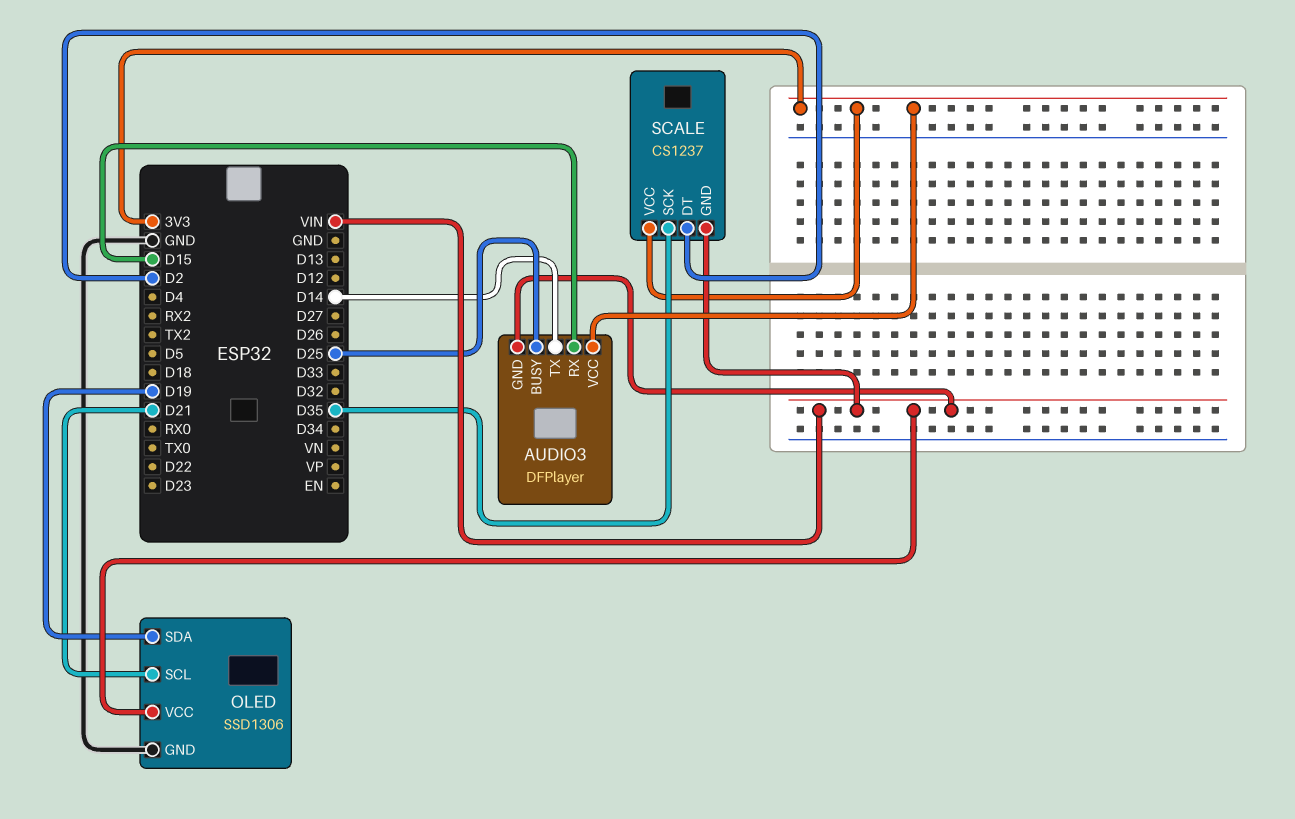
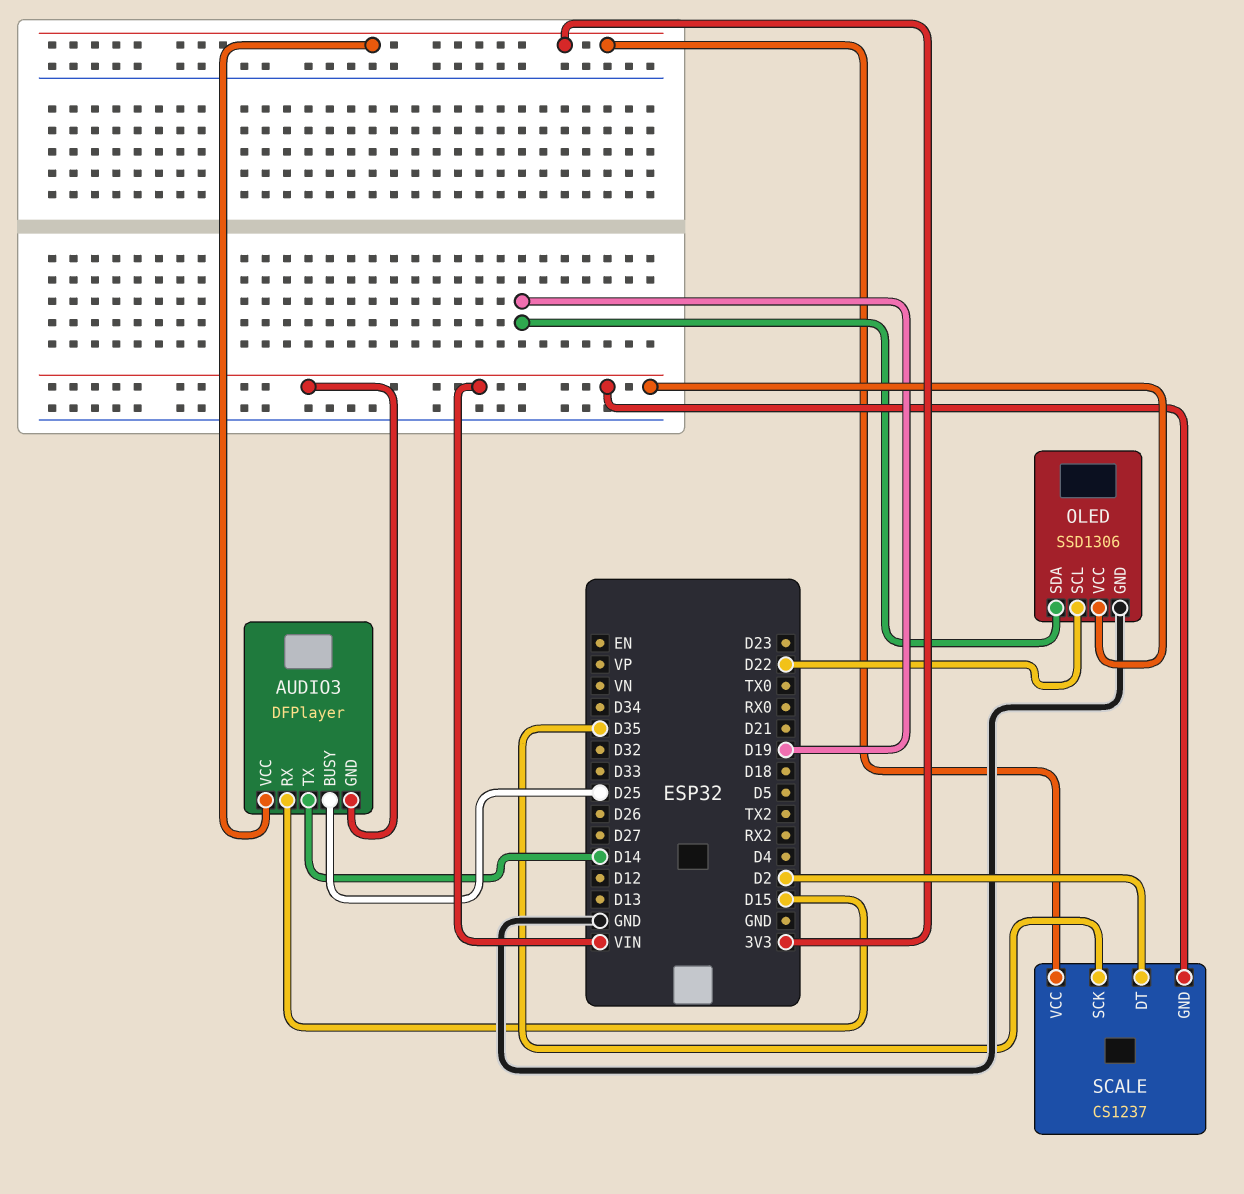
OLED pin SCL: D21 -> D22

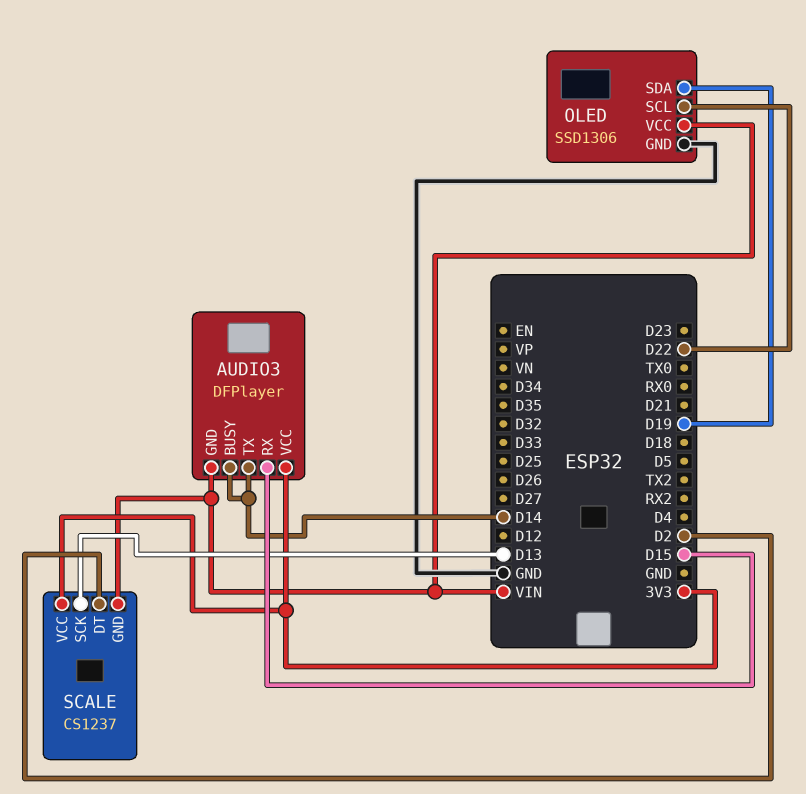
AUDIO3 pin BUSY: D25 -> D14
SCALE pin SCK: D35 -> D13

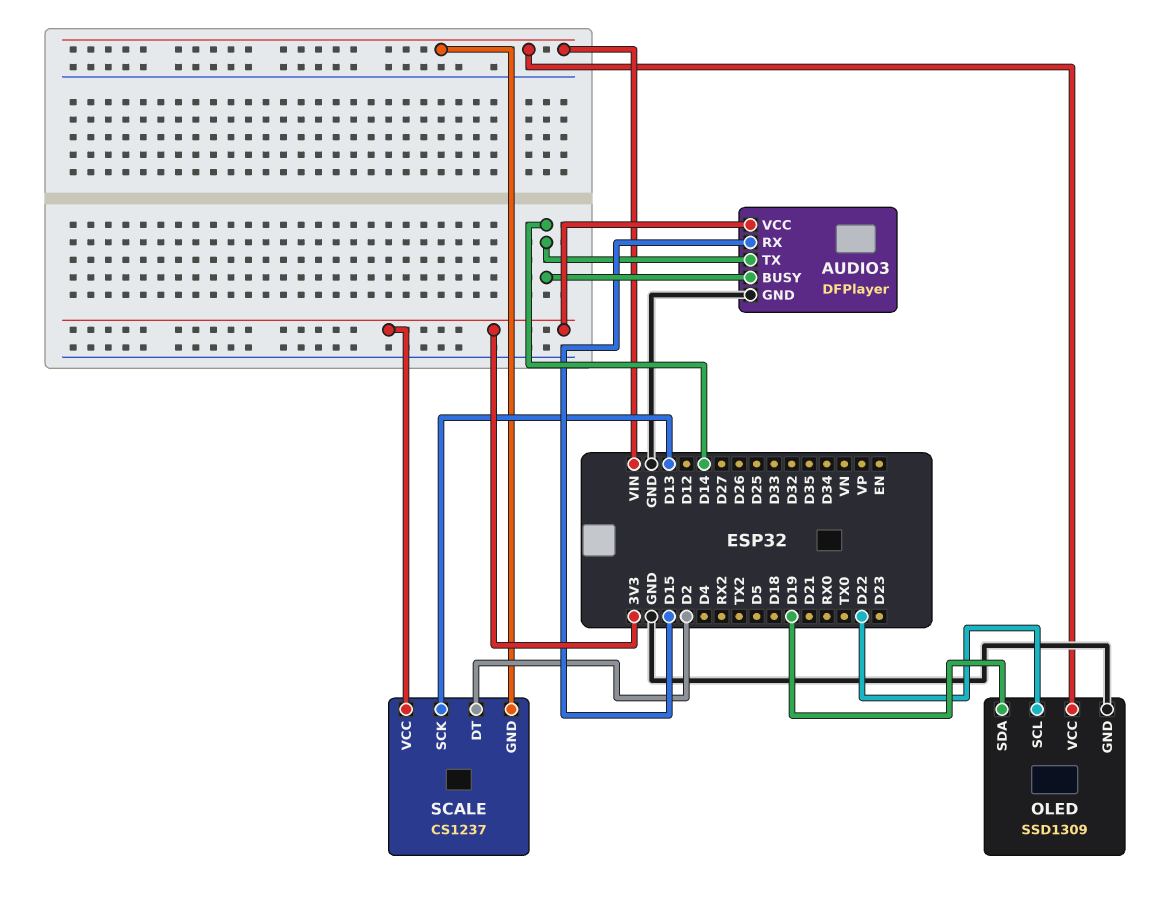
AUDIO3 pin GND: VIN -> GND
OLED: SSD1306 -> SSD1309

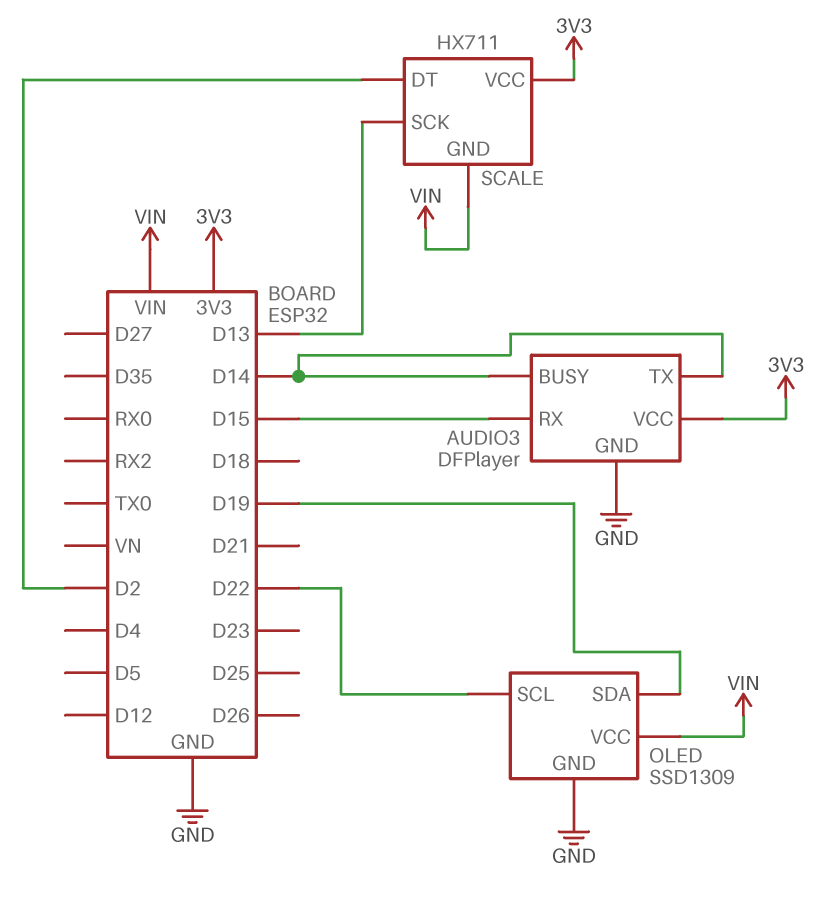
SCALE: CS1237 -> HX711

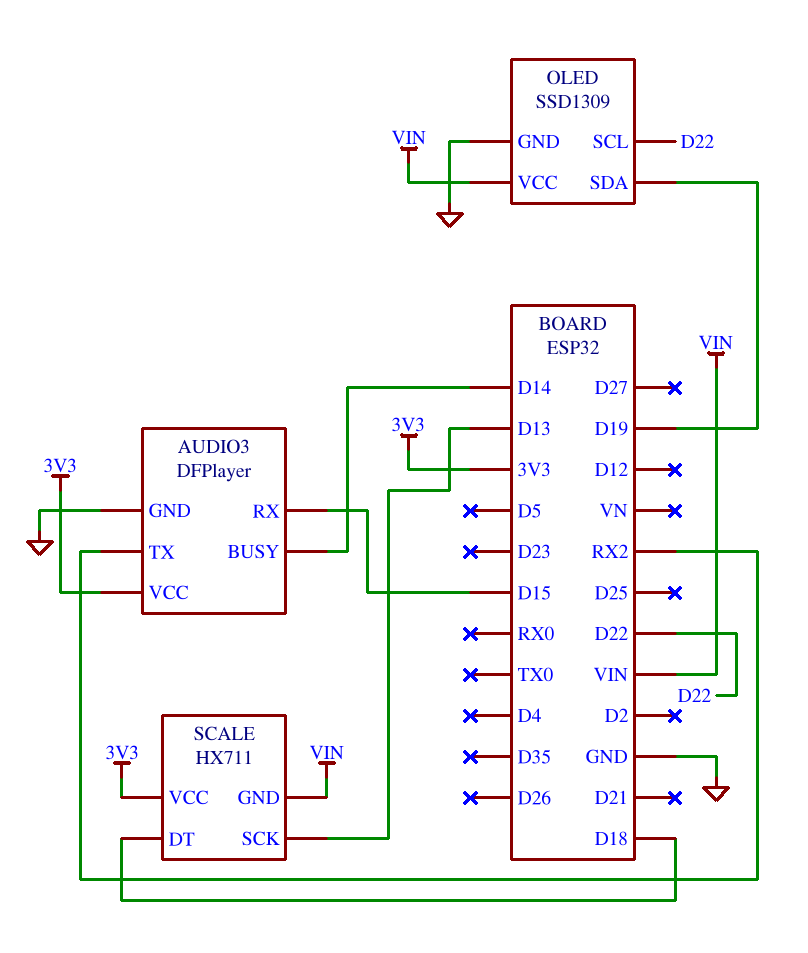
AUDIO3 pin TX: D14 -> RX2
SCALE pin DT: D2 -> D18

